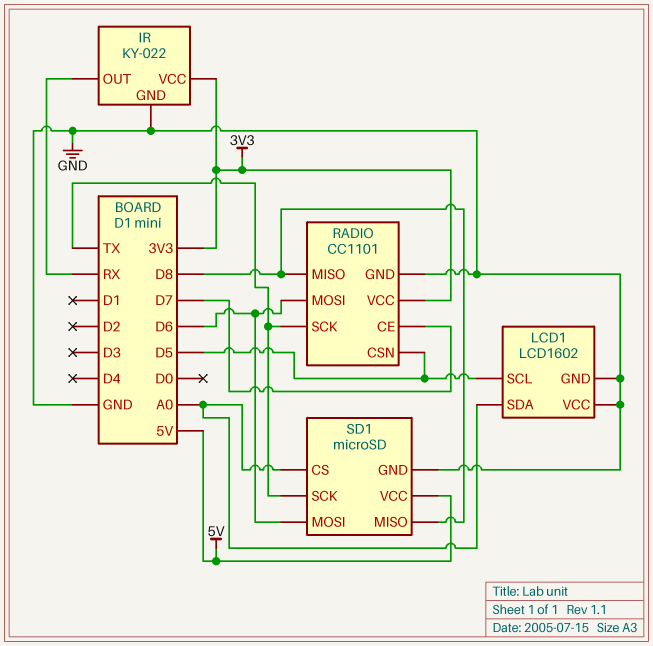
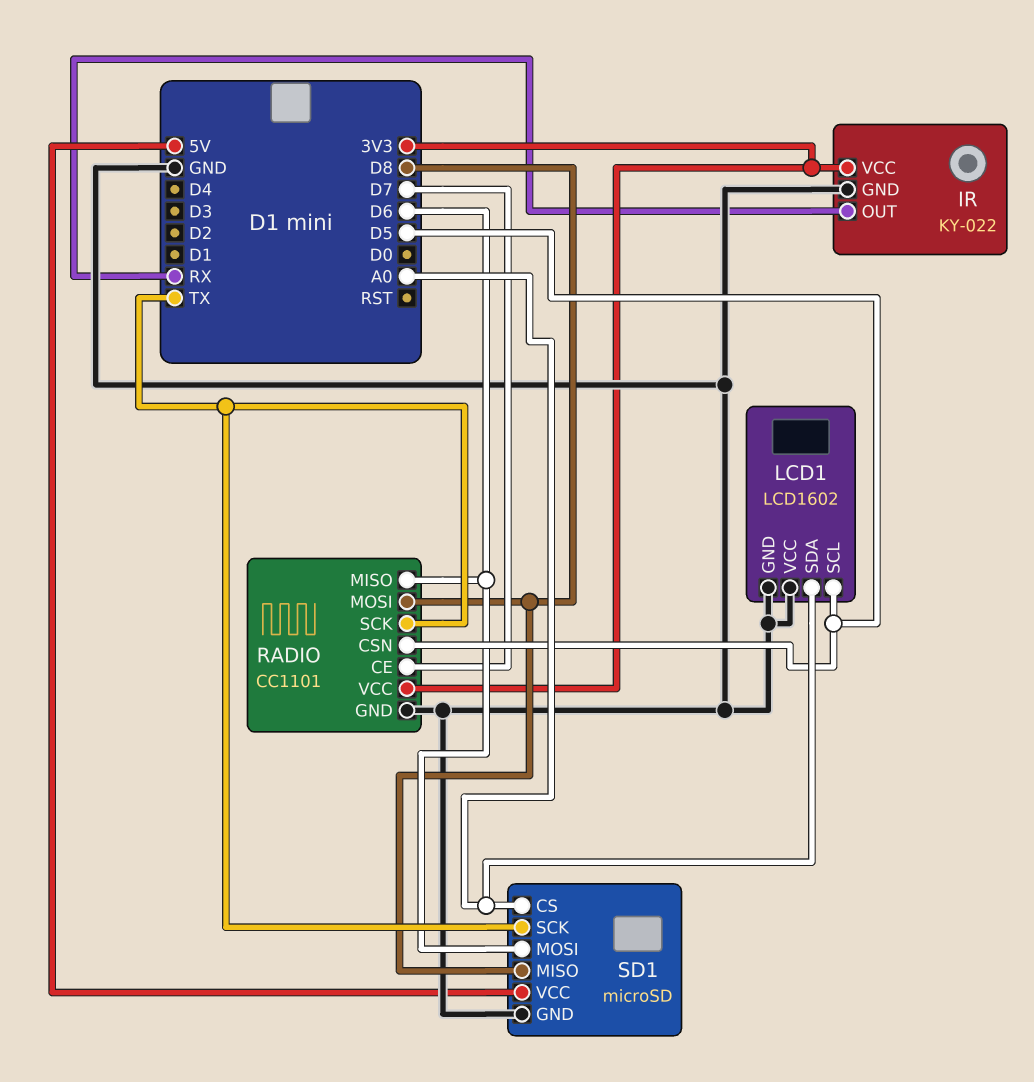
RADIO pin MISO: D8 -> D6
RADIO pin MOSI: D6 -> D8

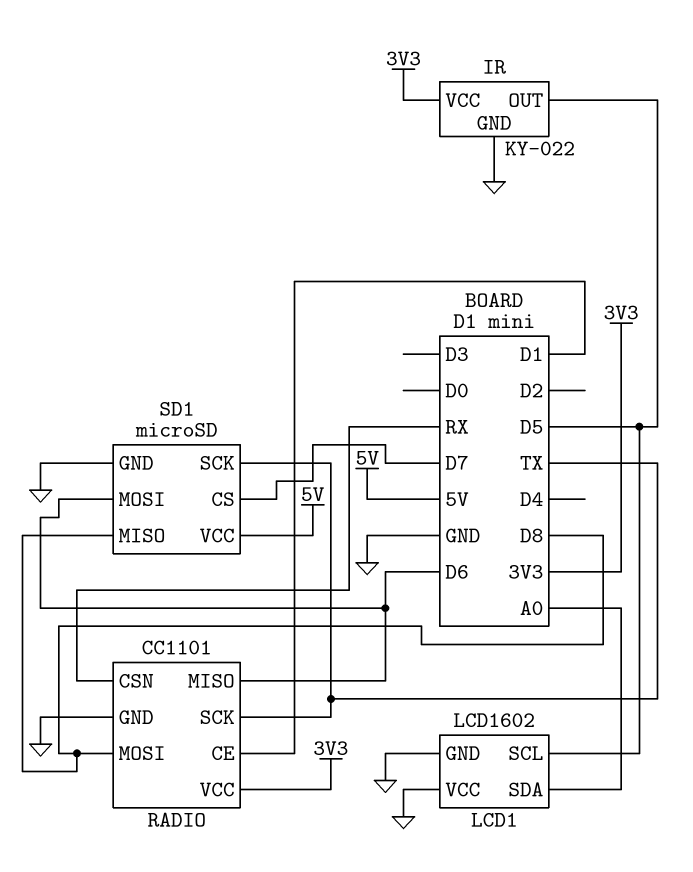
IR pin OUT: RX -> D5
RADIO pin CE: D7 -> D1
RADIO pin CSN: D5 -> RX
SD1 pin CS: A0 -> D7

